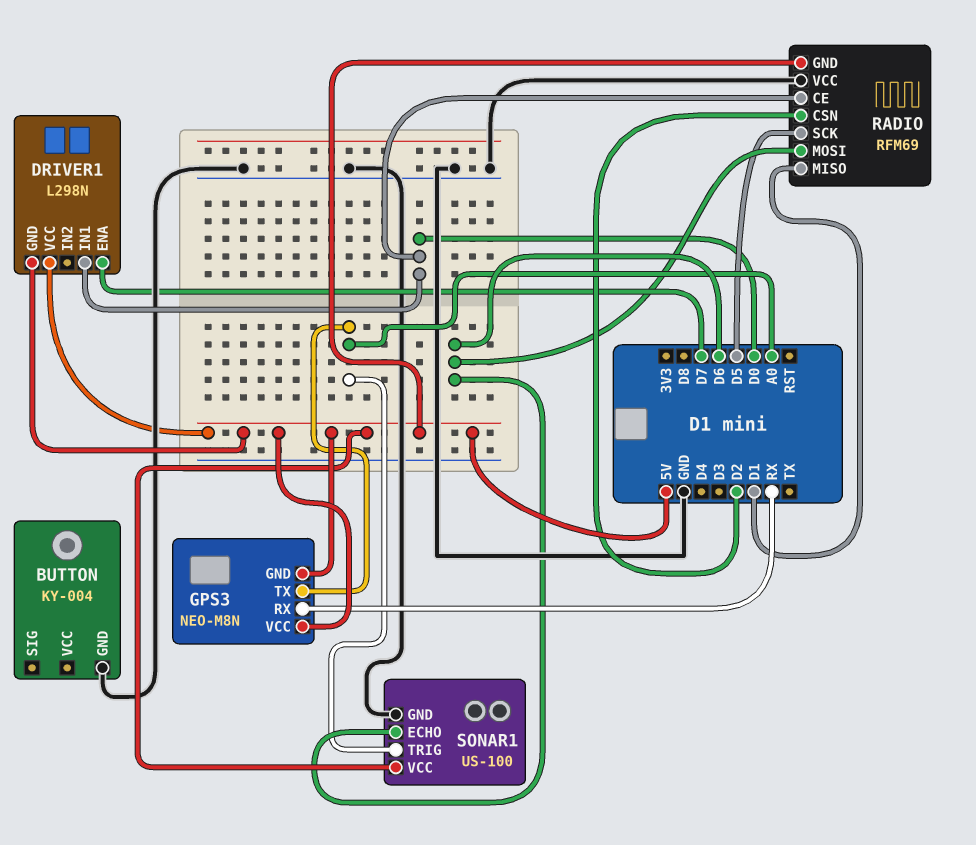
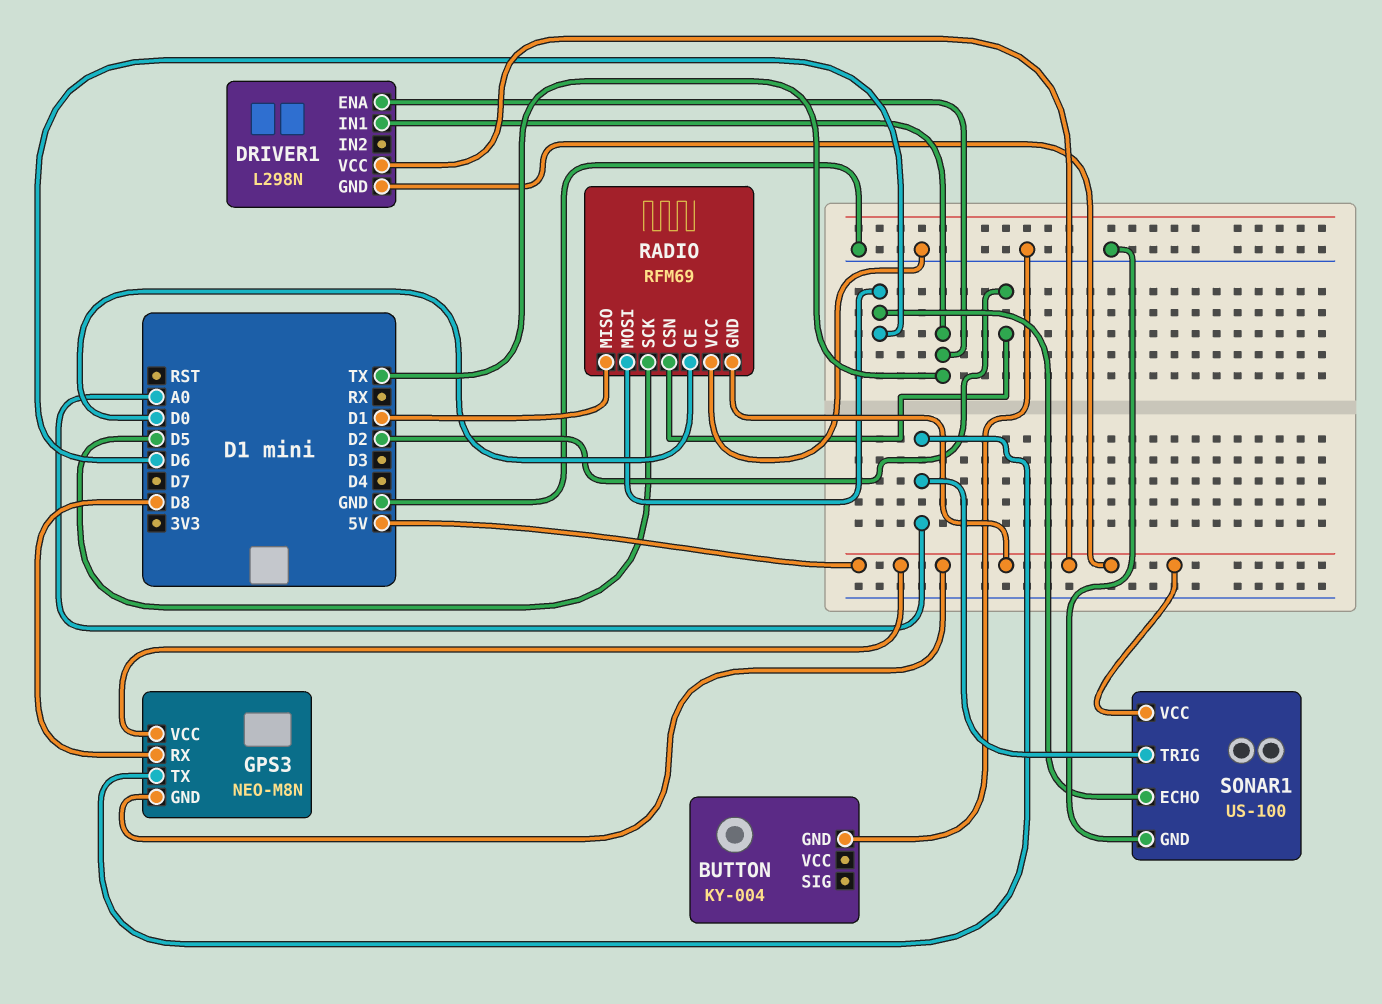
DRIVER1 pin ENA: D7 -> TX
DRIVER1 pin IN1: D0 -> TX
GPS3 pin RX: RX -> D8

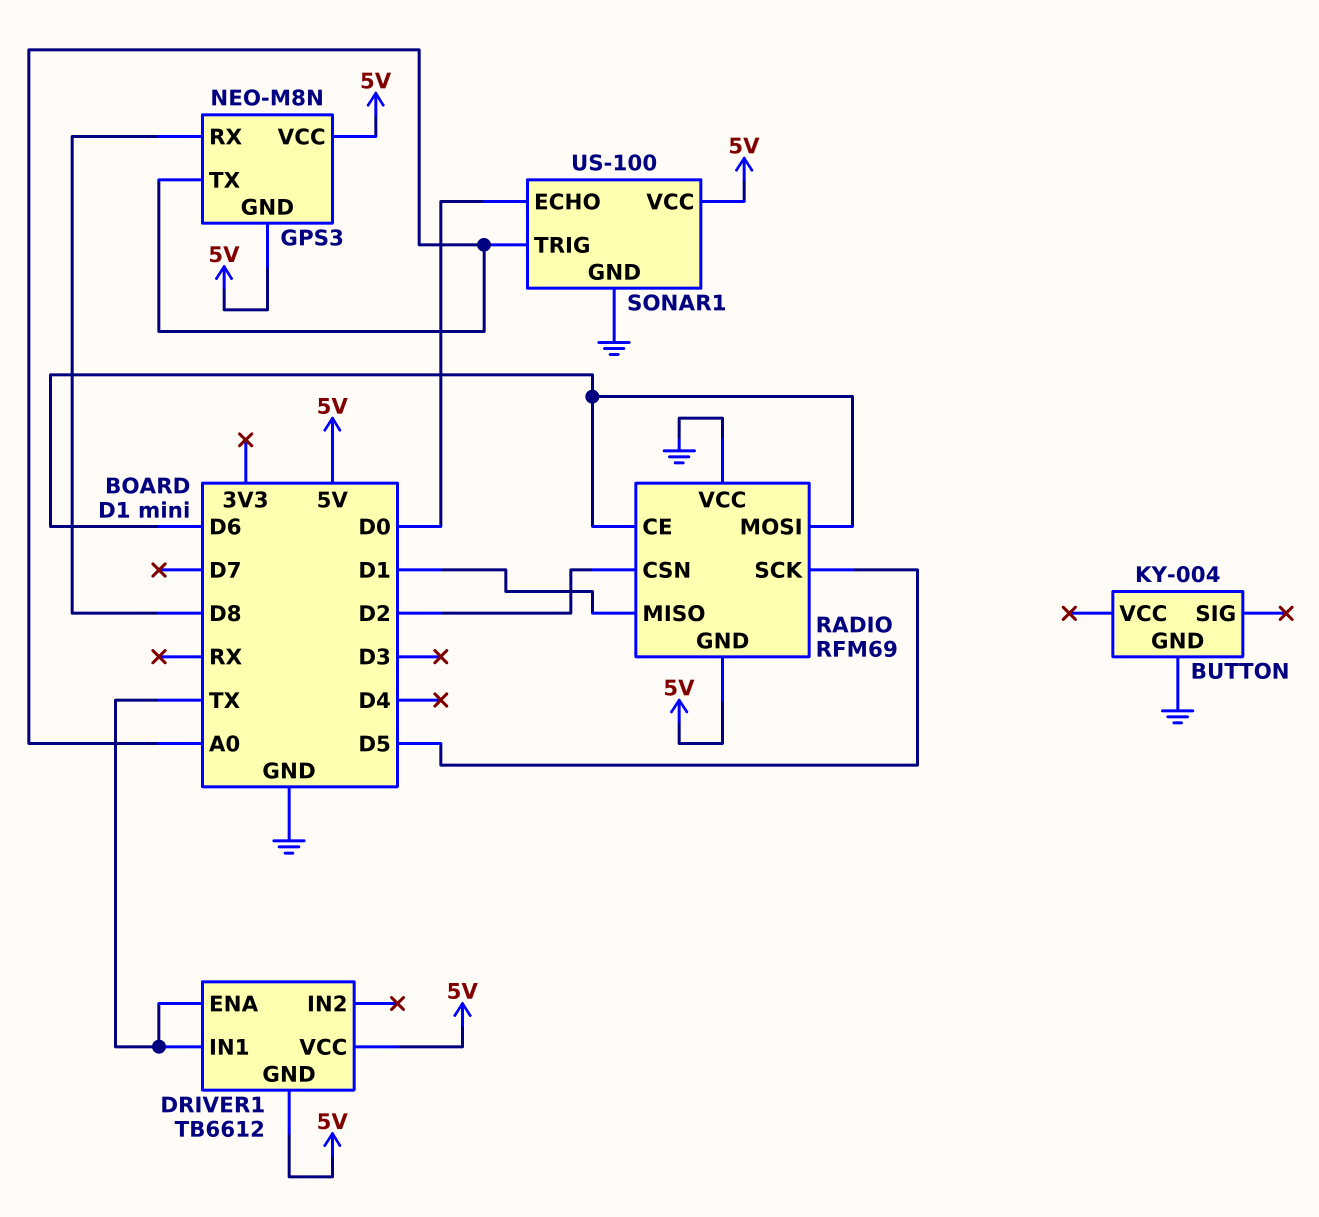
DRIVER1: L298N -> TB6612
RADIO pin CE: D0 -> D6
SONAR1 pin ECHO: D6 -> D0

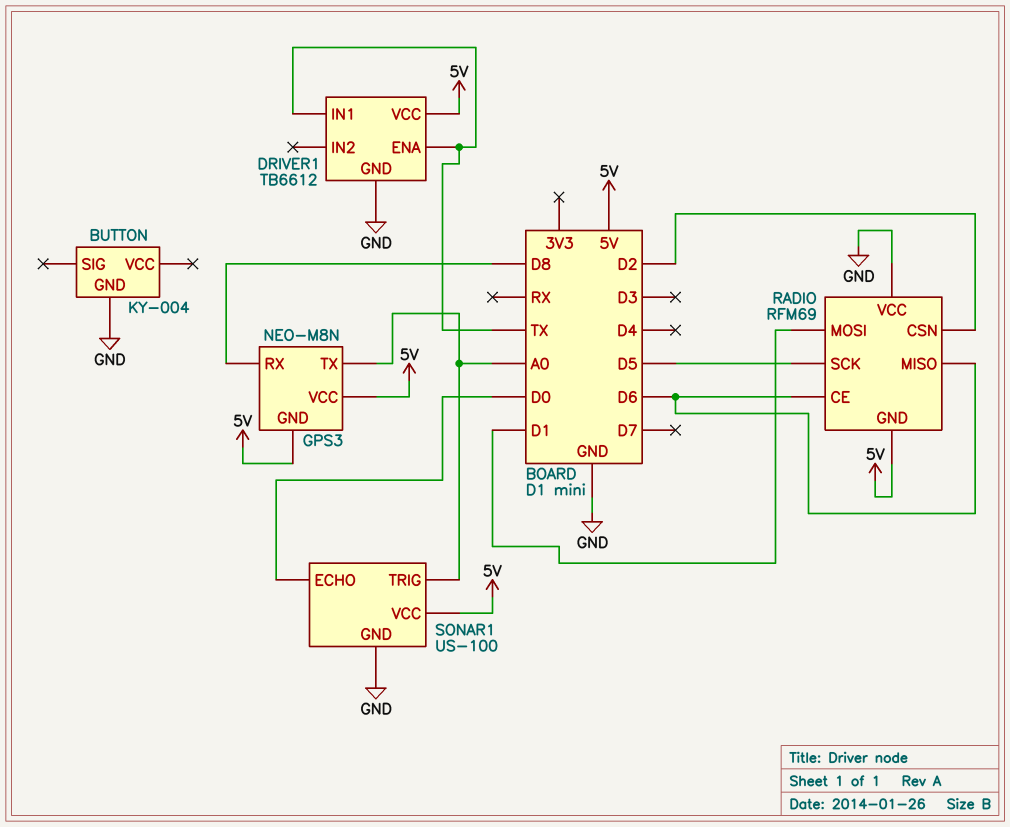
DRIVER1 pin GND: 5V -> GND
RADIO pin MISO: D1 -> D6
RADIO pin MOSI: D6 -> D1

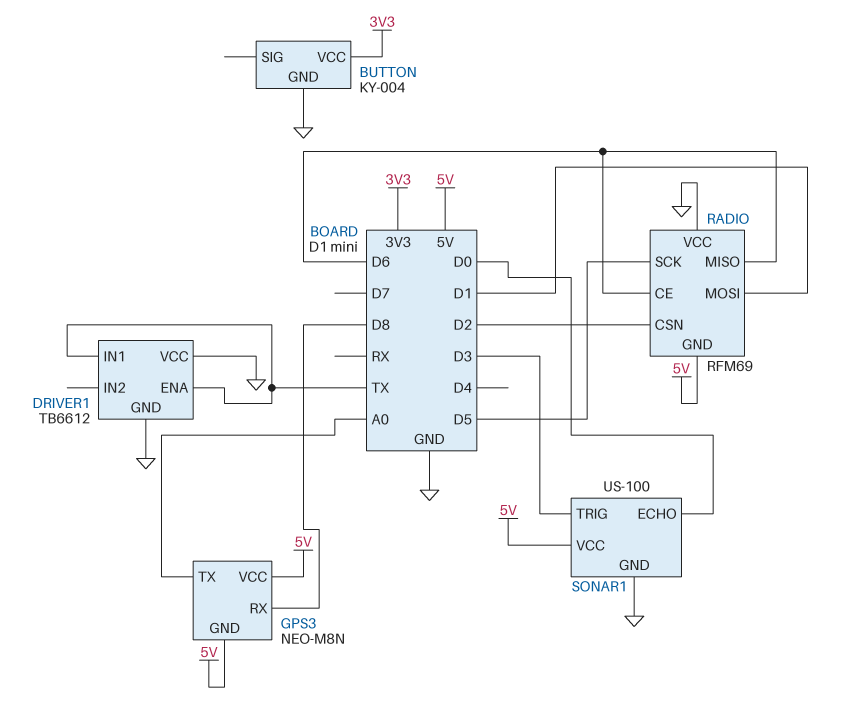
BUTTON pin VCC: none -> 3V3
DRIVER1 pin VCC: 5V -> GND
SONAR1 pin TRIG: A0 -> D3

